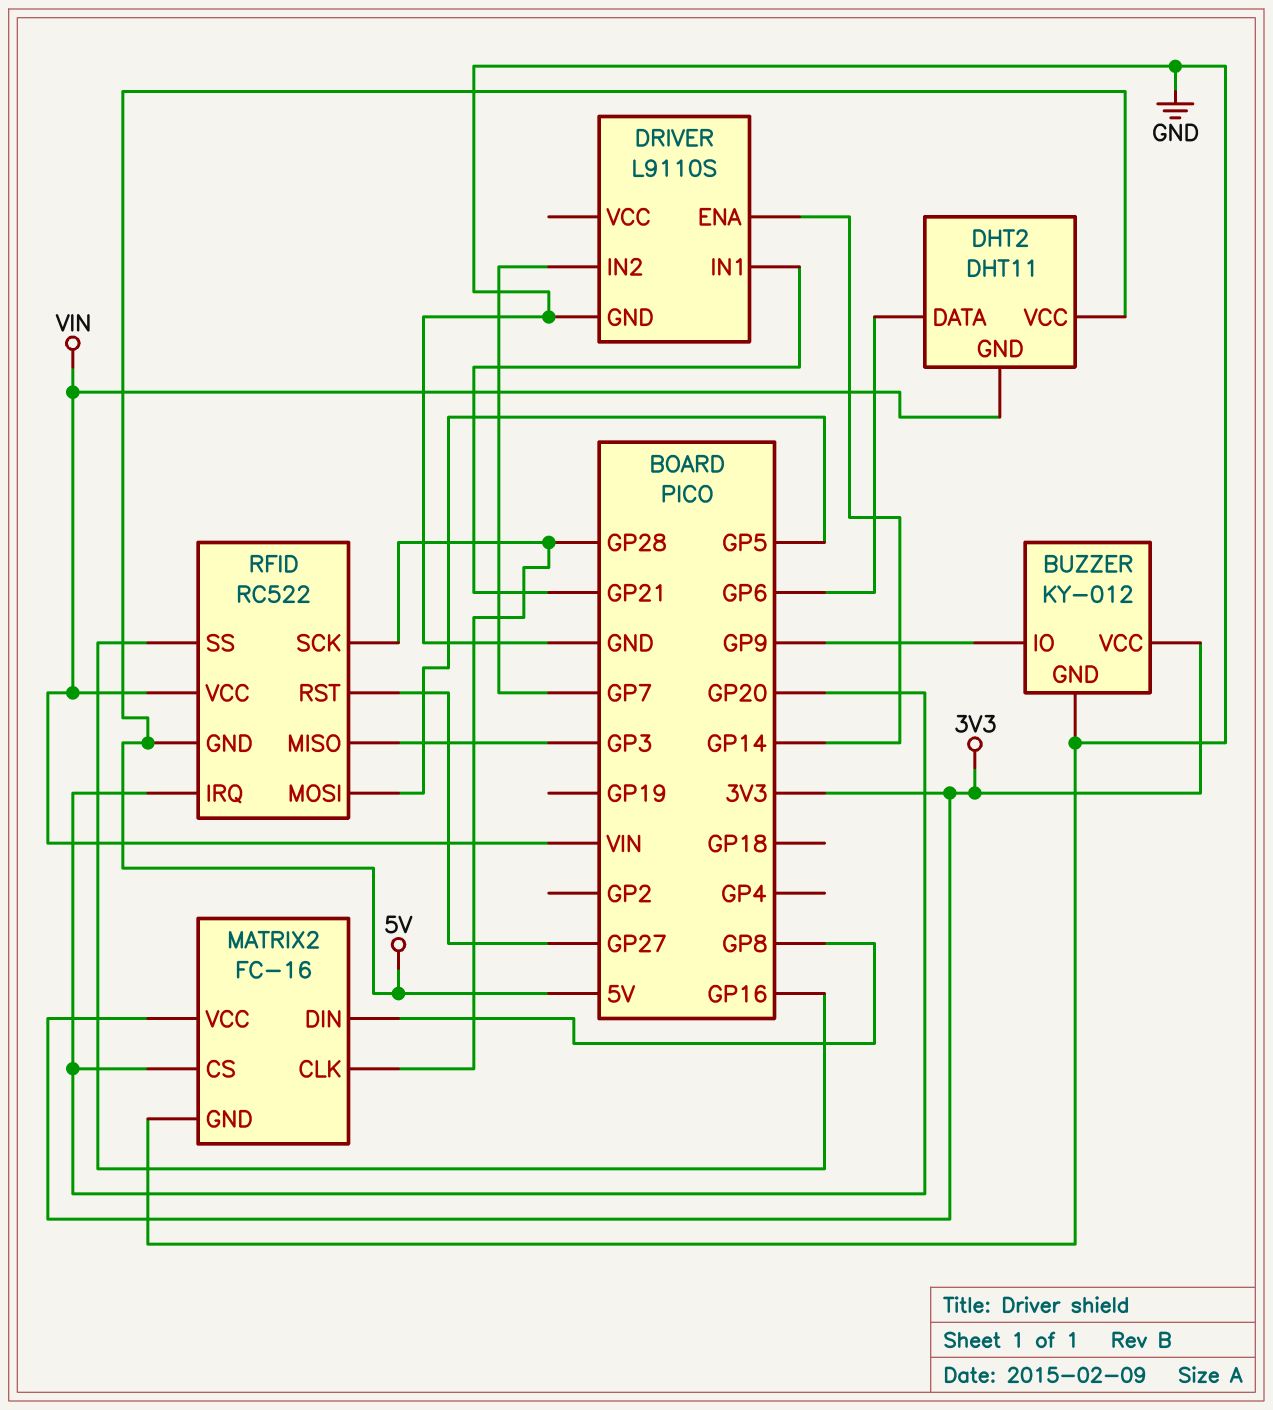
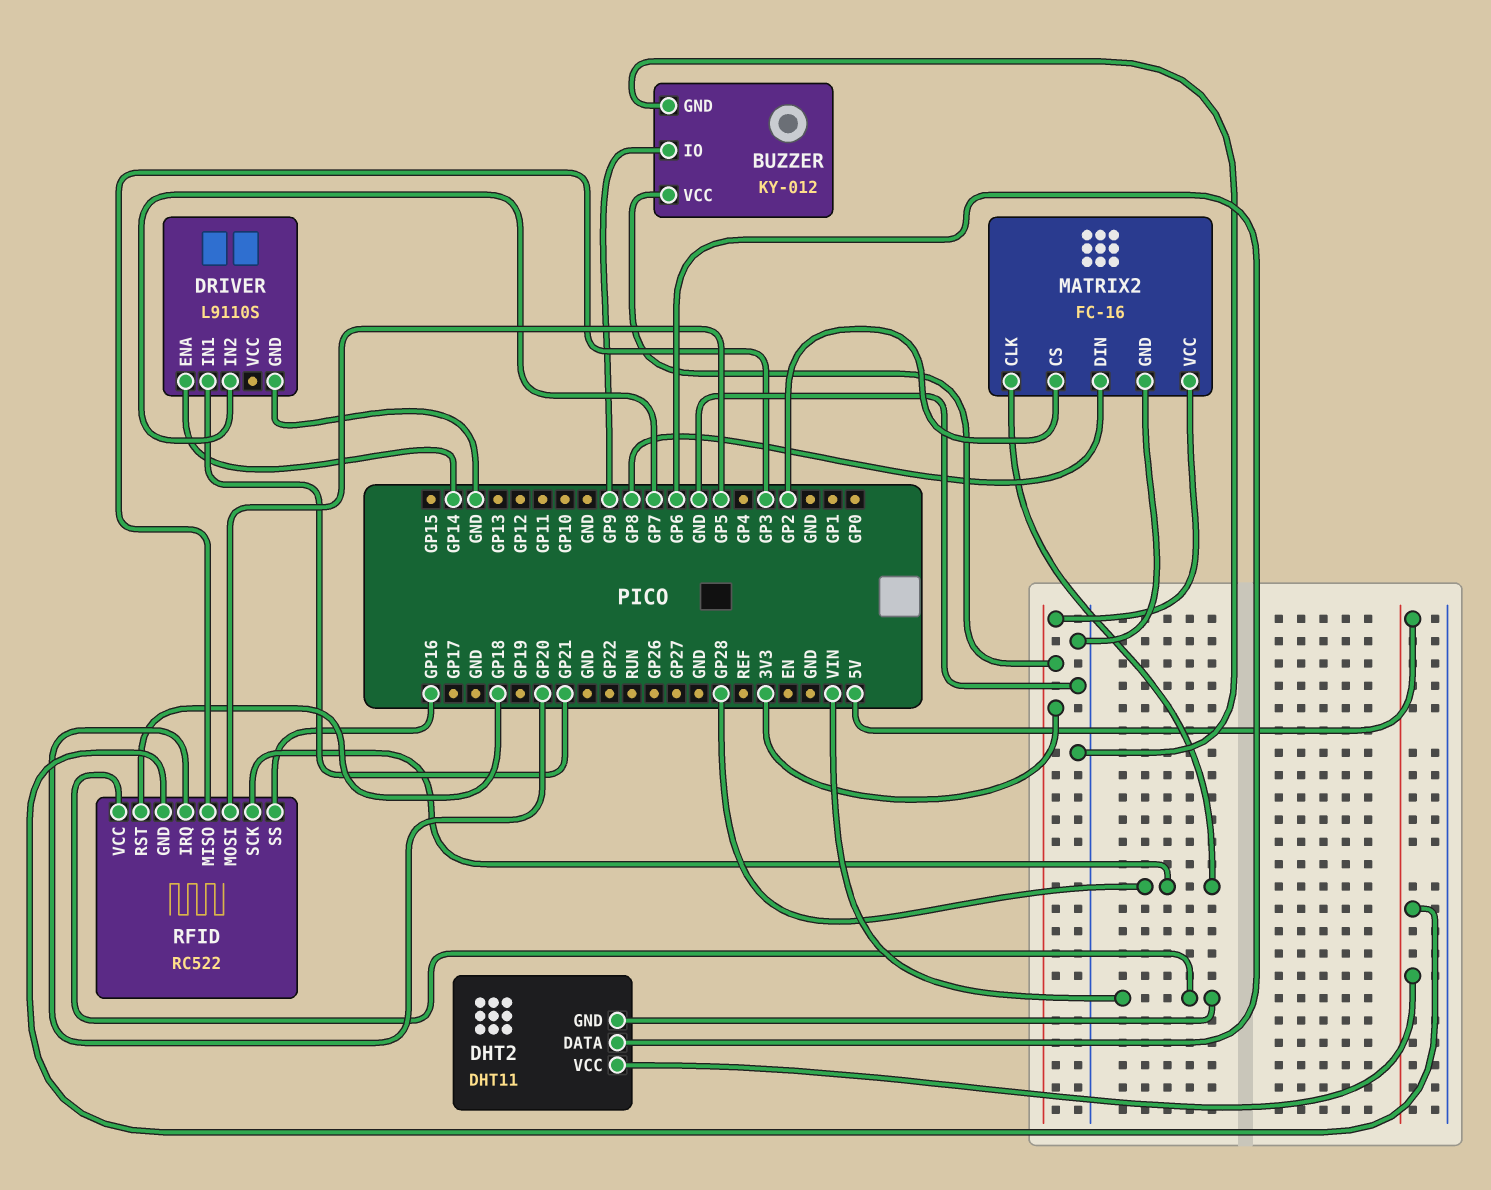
MATRIX2 pin CS: GP20 -> GP2
RFID pin RST: GP27 -> GP18

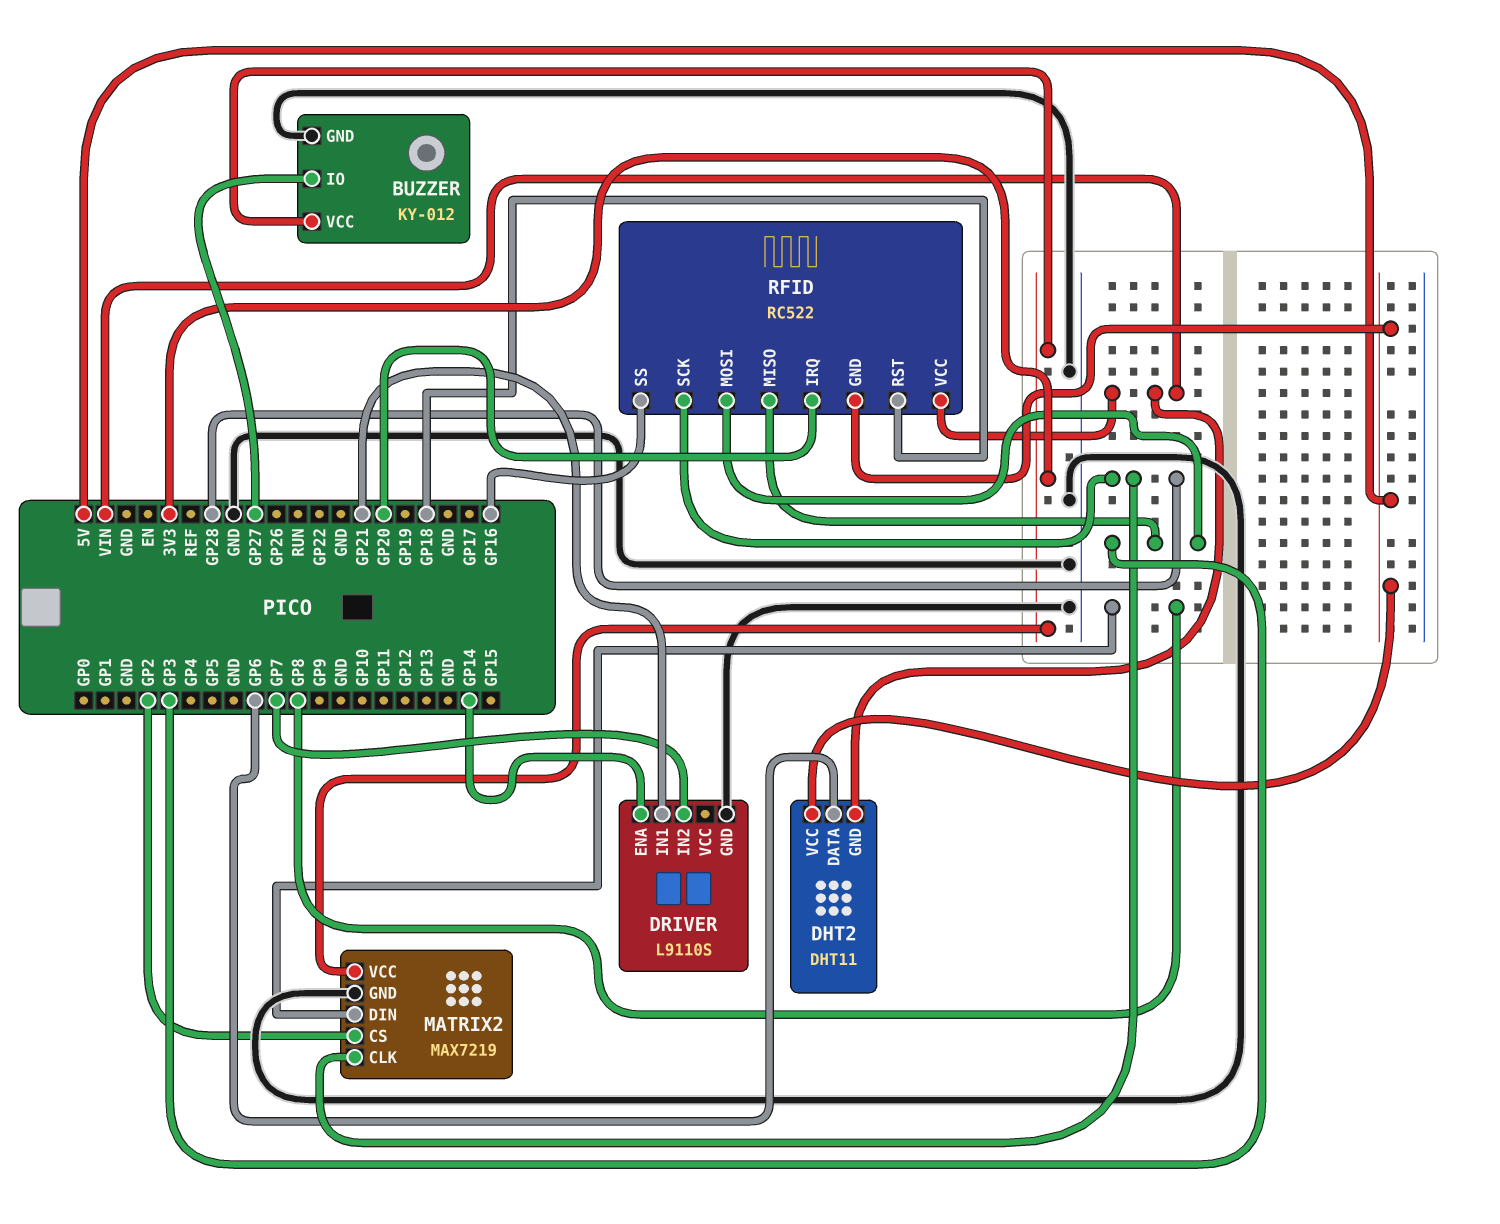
BUZZER pin IO: GP9 -> GP27
MATRIX2: FC-16 -> MAX7219
RFID pin MOSI: GP5 -> GP3

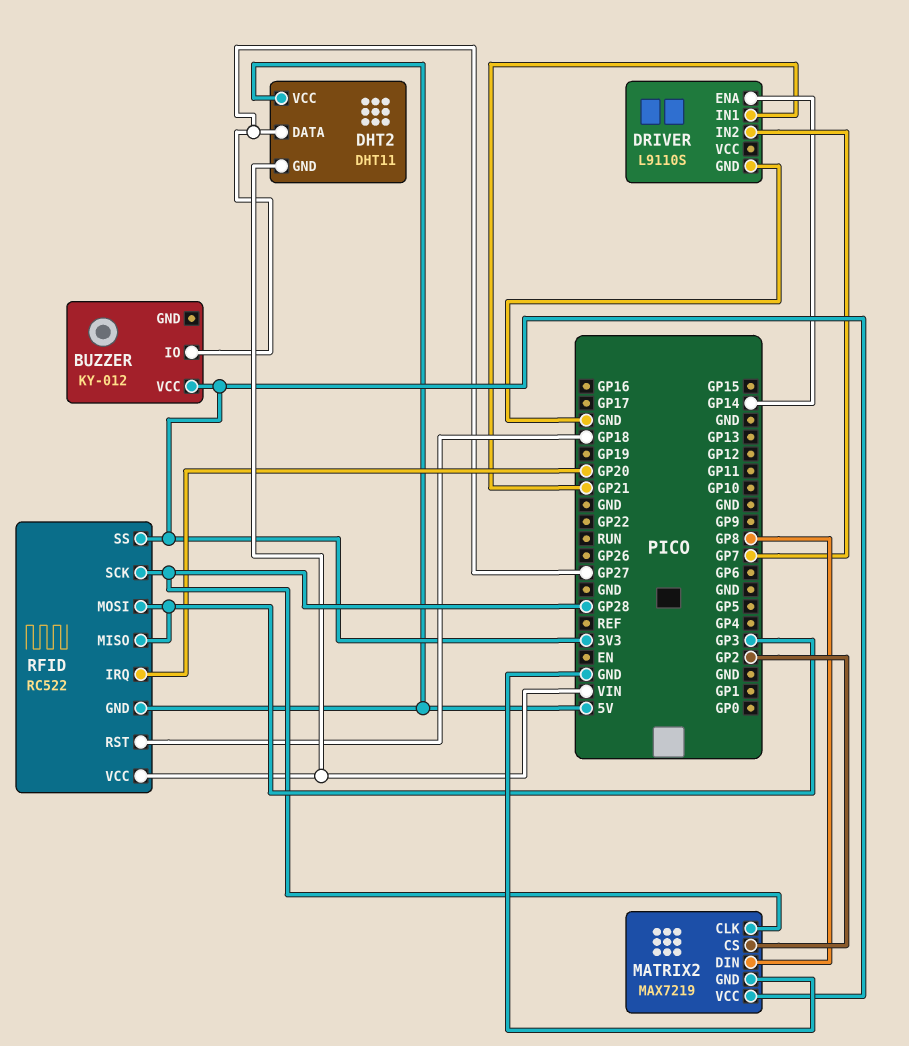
BUZZER pin GND: GND -> none
DHT2 pin DATA: GP6 -> GP27
RFID pin SS: GP16 -> 3V3

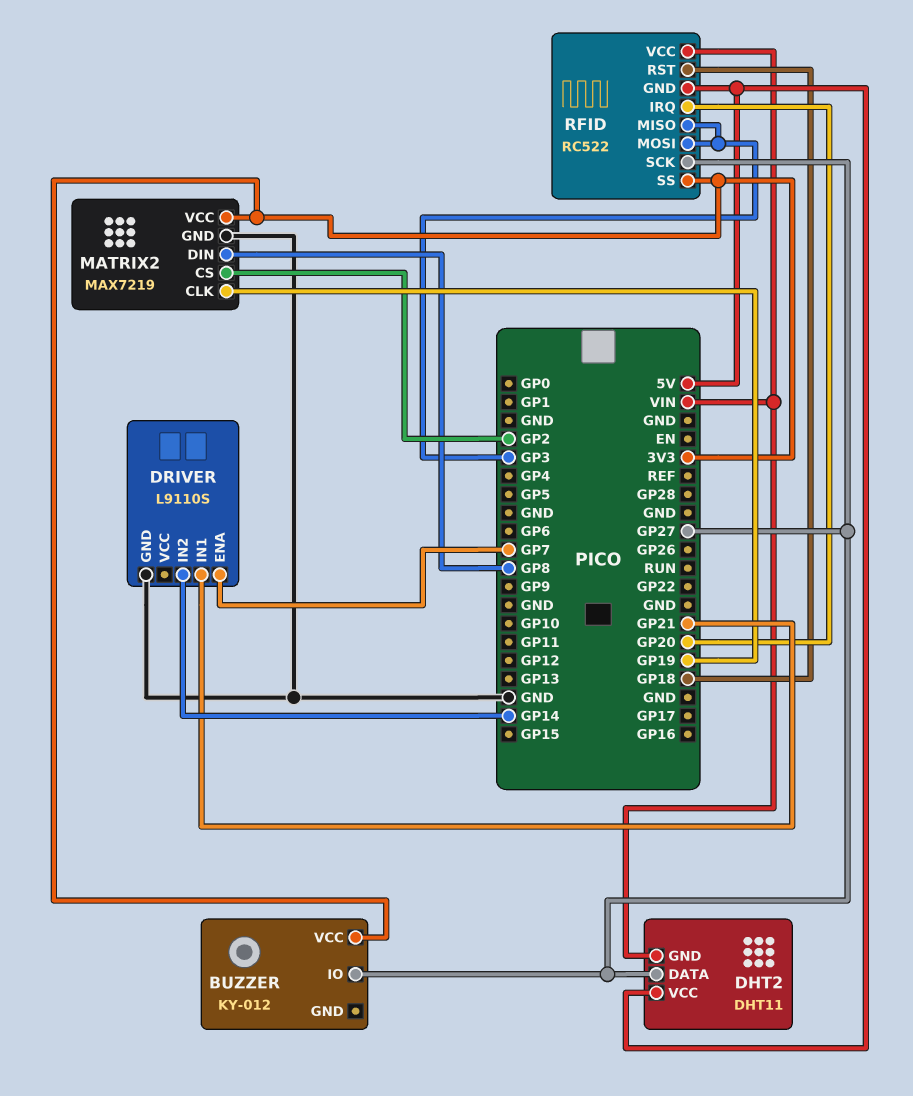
DRIVER pin ENA: GP14 -> GP7
DRIVER pin IN2: GP7 -> GP14
MATRIX2 pin CLK: GP28 -> GP19
RFID pin SCK: GP28 -> GP27

